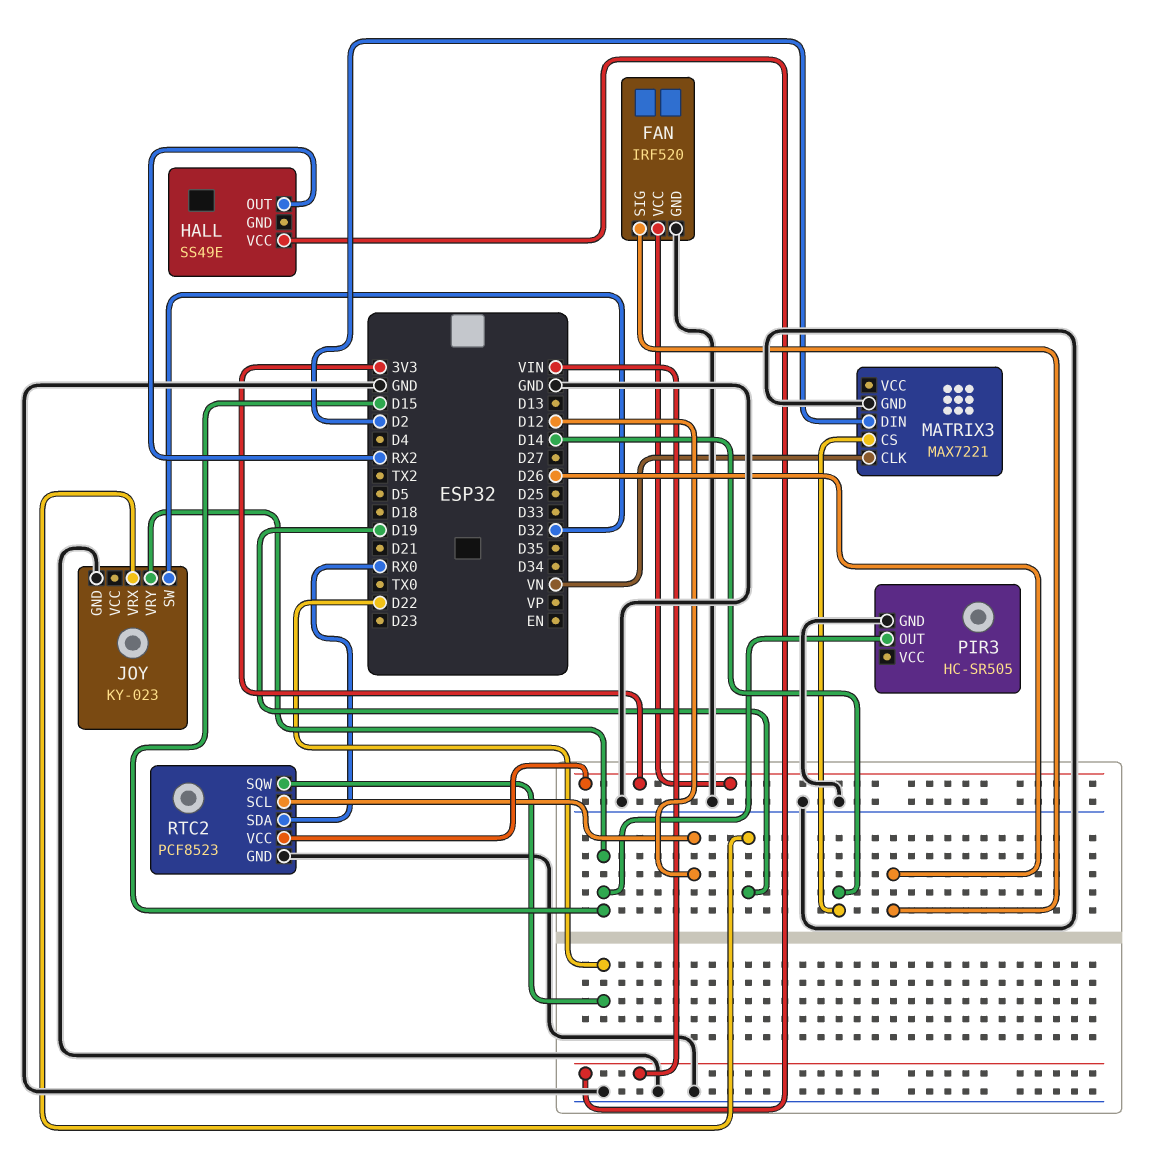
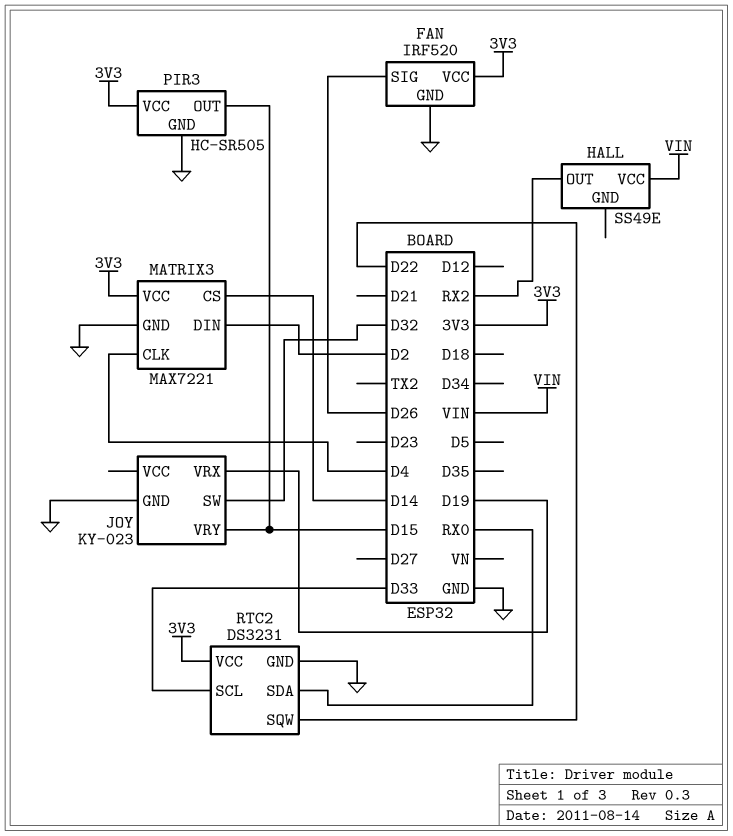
MATRIX3 pin CLK: VN -> D4
MATRIX3 pin VCC: none -> 3V3
PIR3 pin VCC: none -> 3V3
RTC2: PCF8523 -> DS3231
RTC2 pin SCL: D12 -> D33

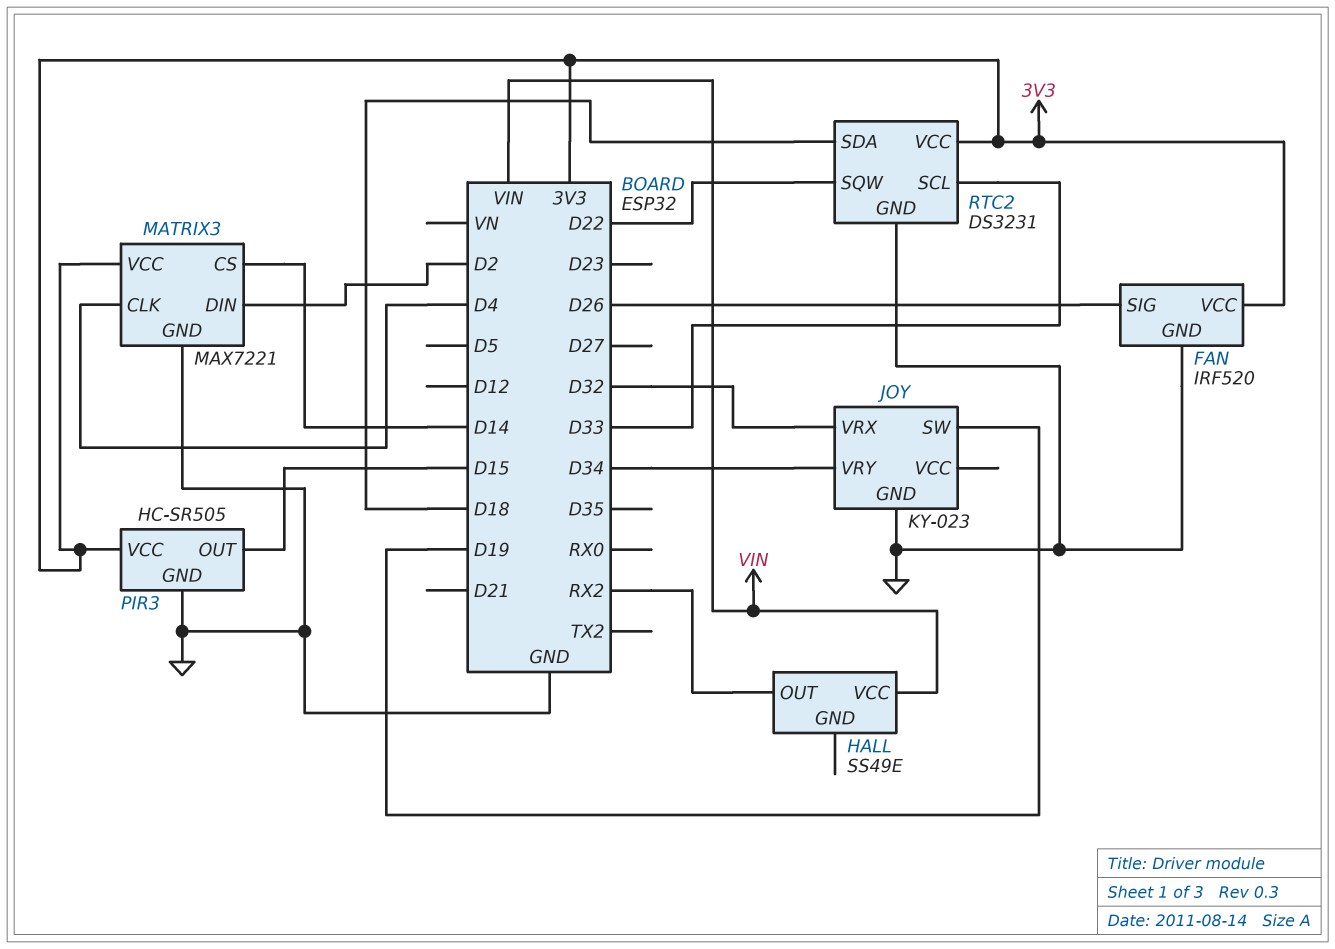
JOY pin SW: D32 -> D19
JOY pin VRX: D19 -> D32
JOY pin VRY: D15 -> D34
RTC2 pin SDA: RX0 -> D18

